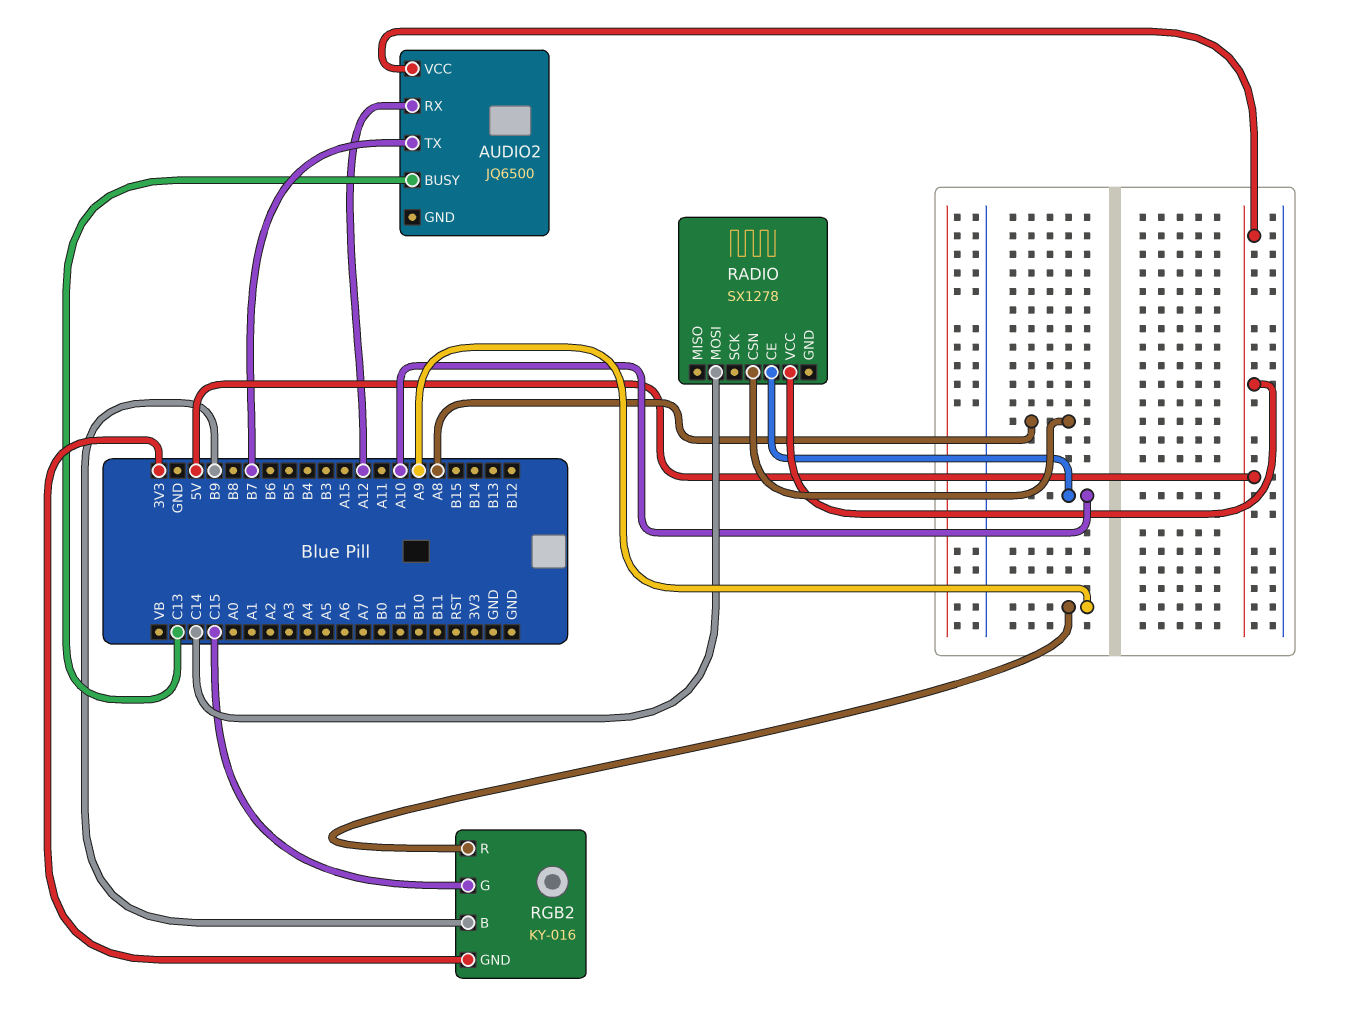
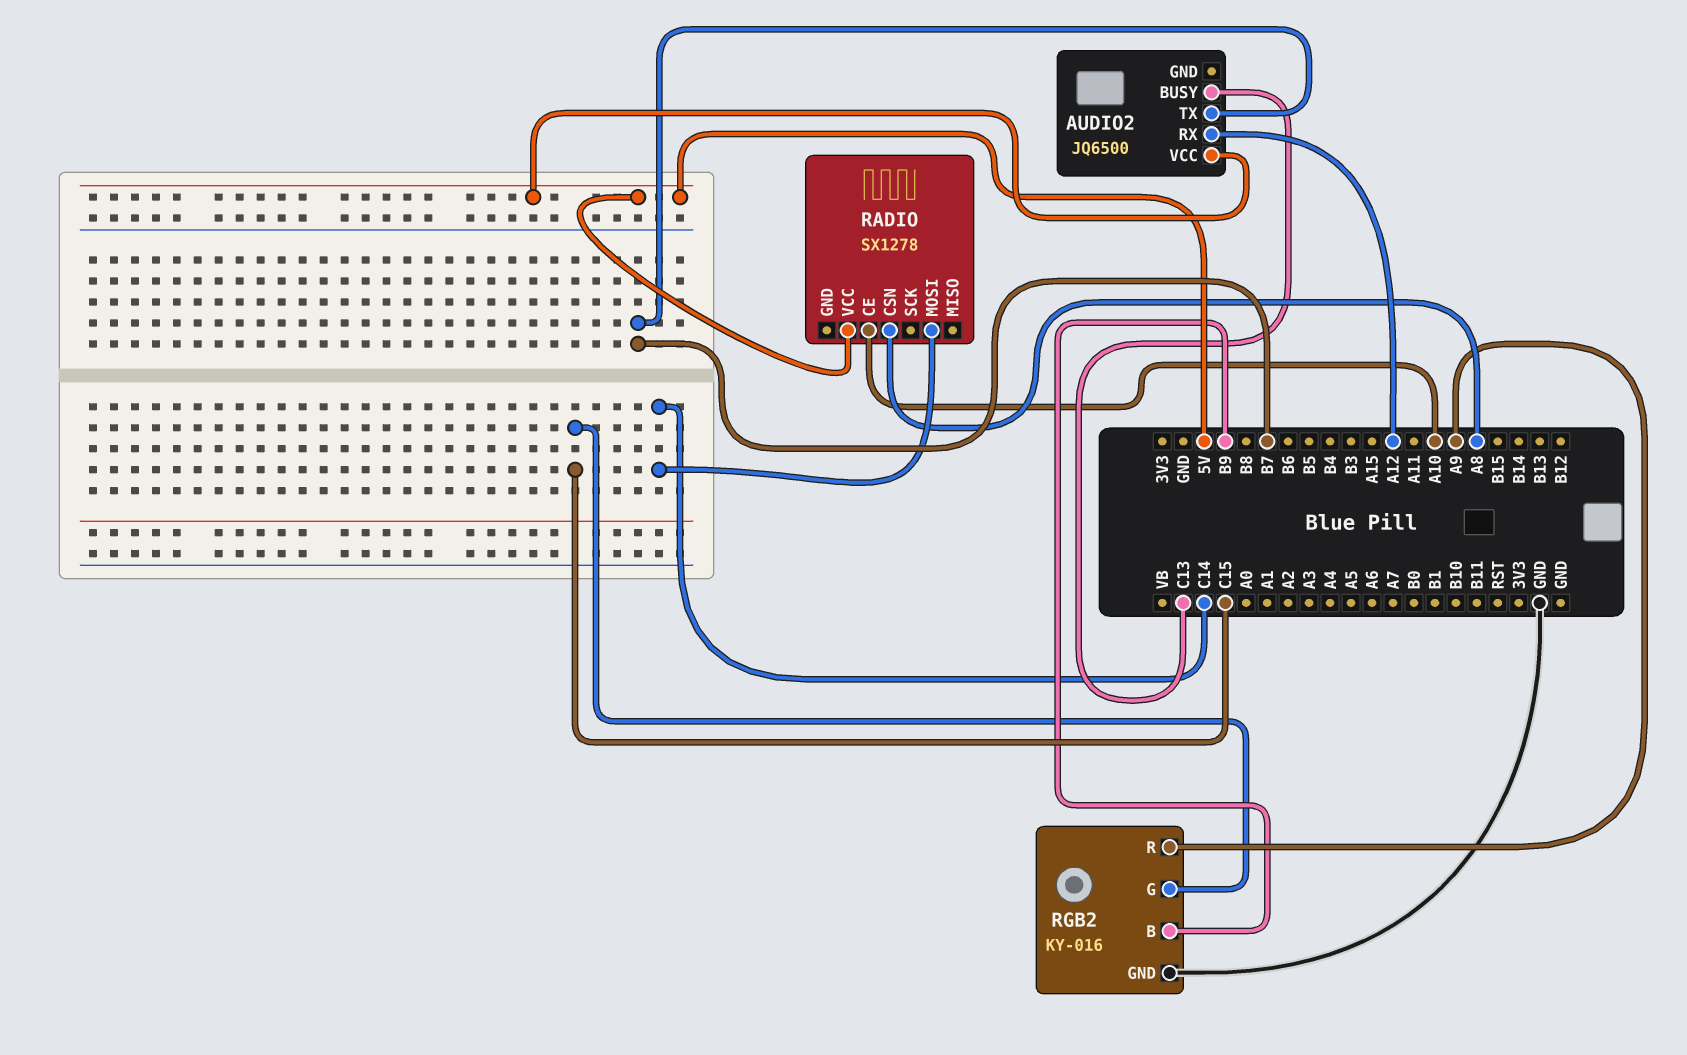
RGB2 pin GND: 3V3 -> GND

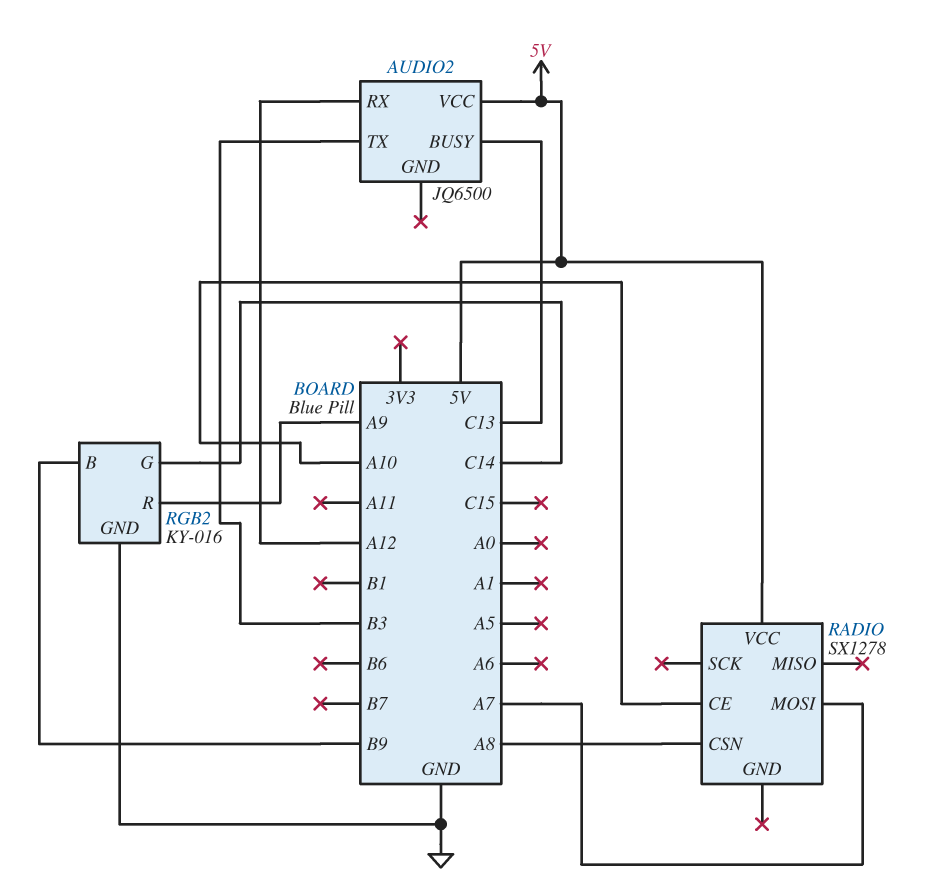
AUDIO2 pin TX: B7 -> B3
RADIO pin MOSI: C14 -> A7
RGB2 pin G: C15 -> C14

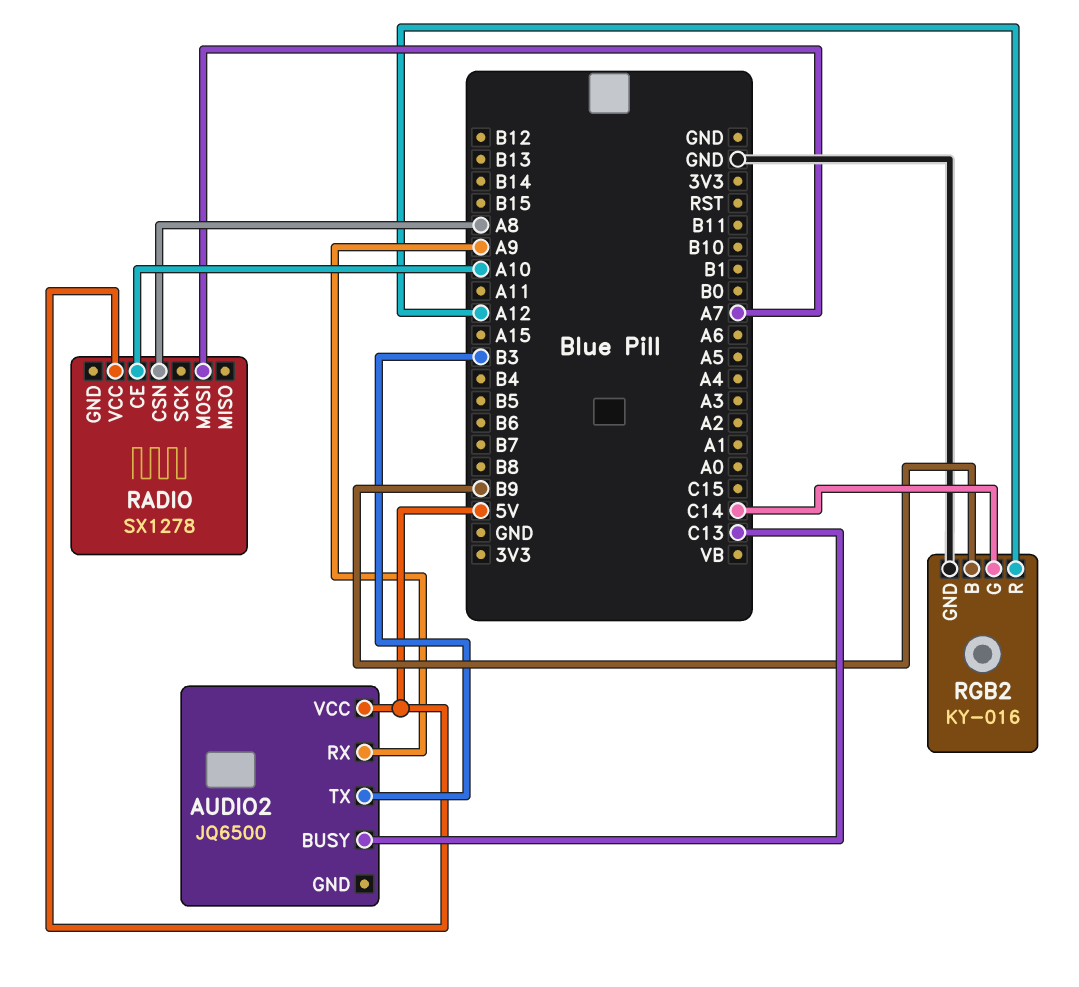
AUDIO2 pin RX: A12 -> A9
RGB2 pin R: A9 -> A12

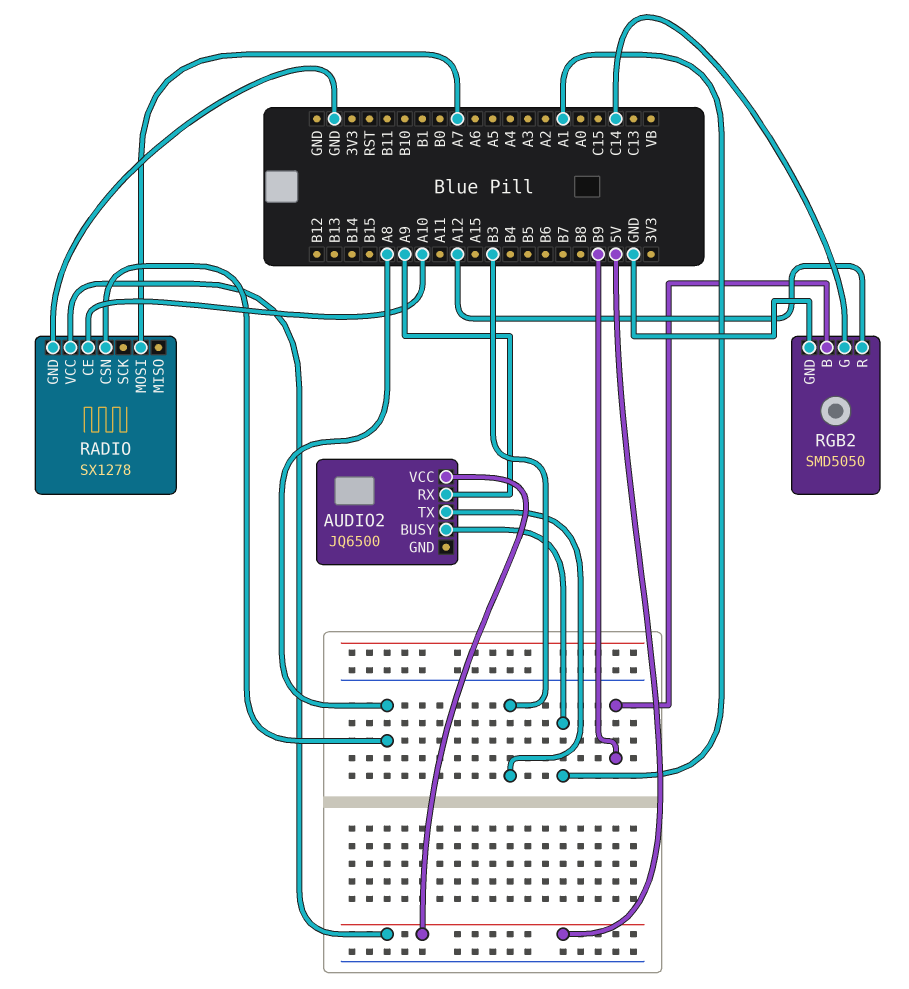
AUDIO2 pin BUSY: C13 -> A1
RADIO pin GND: none -> GND
RGB2: KY-016 -> SMD5050

